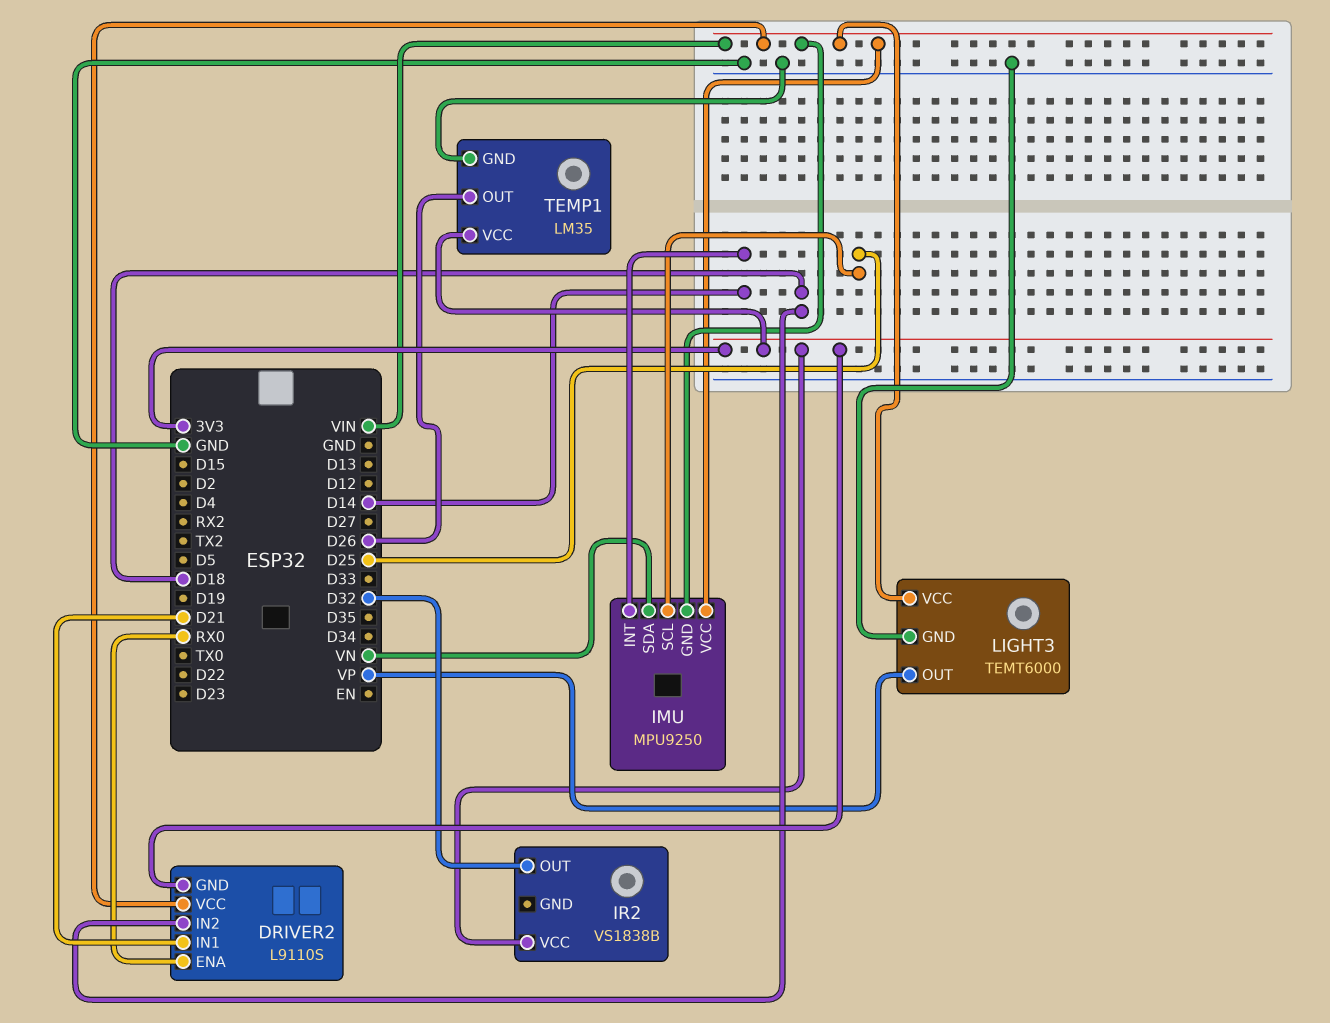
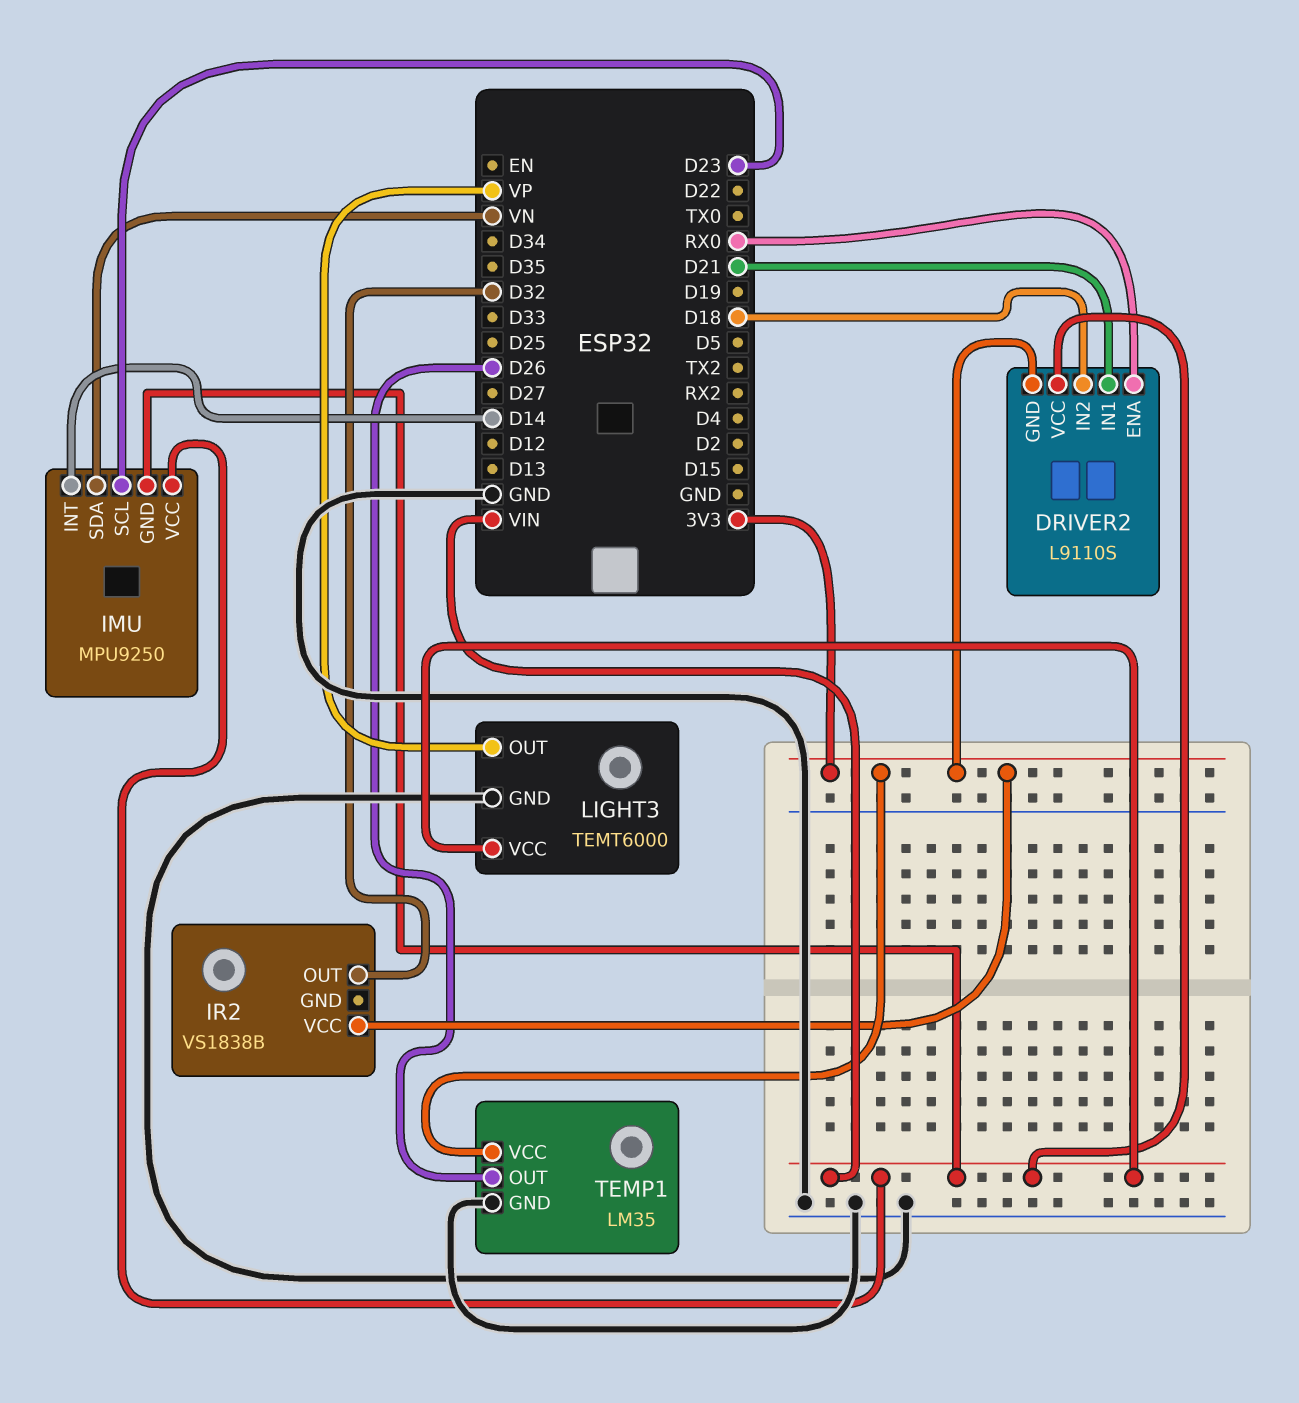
IMU pin SCL: D25 -> D23

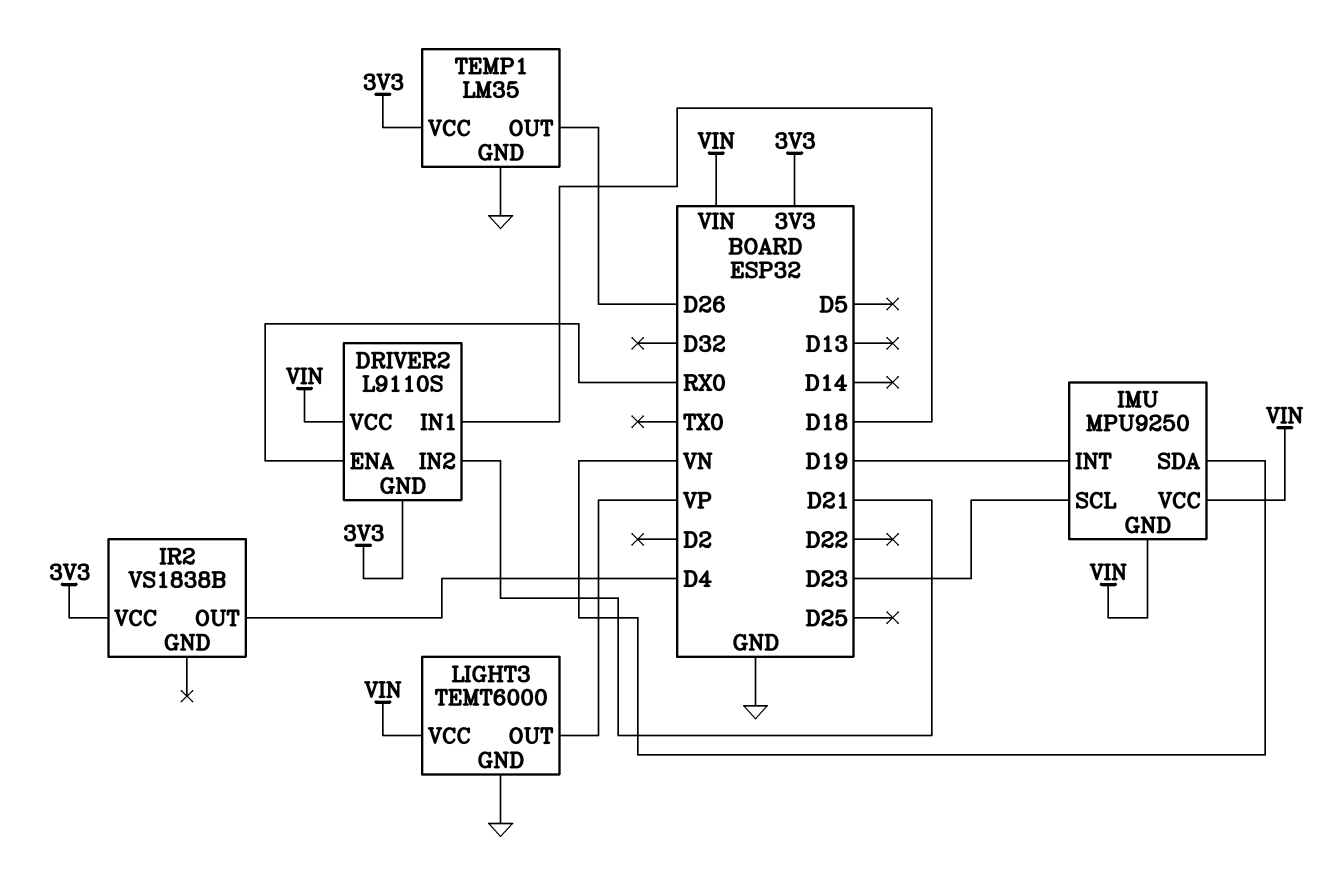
DRIVER2 pin IN1: D21 -> D18
DRIVER2 pin IN2: D18 -> D21
IMU pin INT: D14 -> D19
IR2 pin OUT: D32 -> D4

